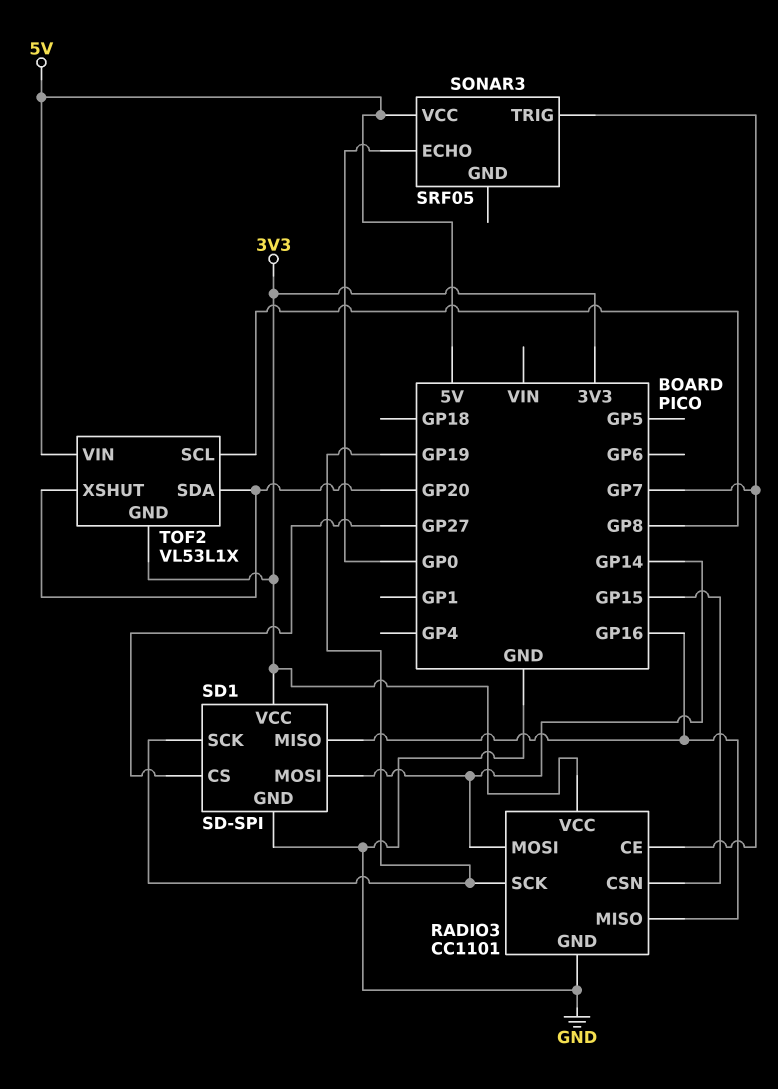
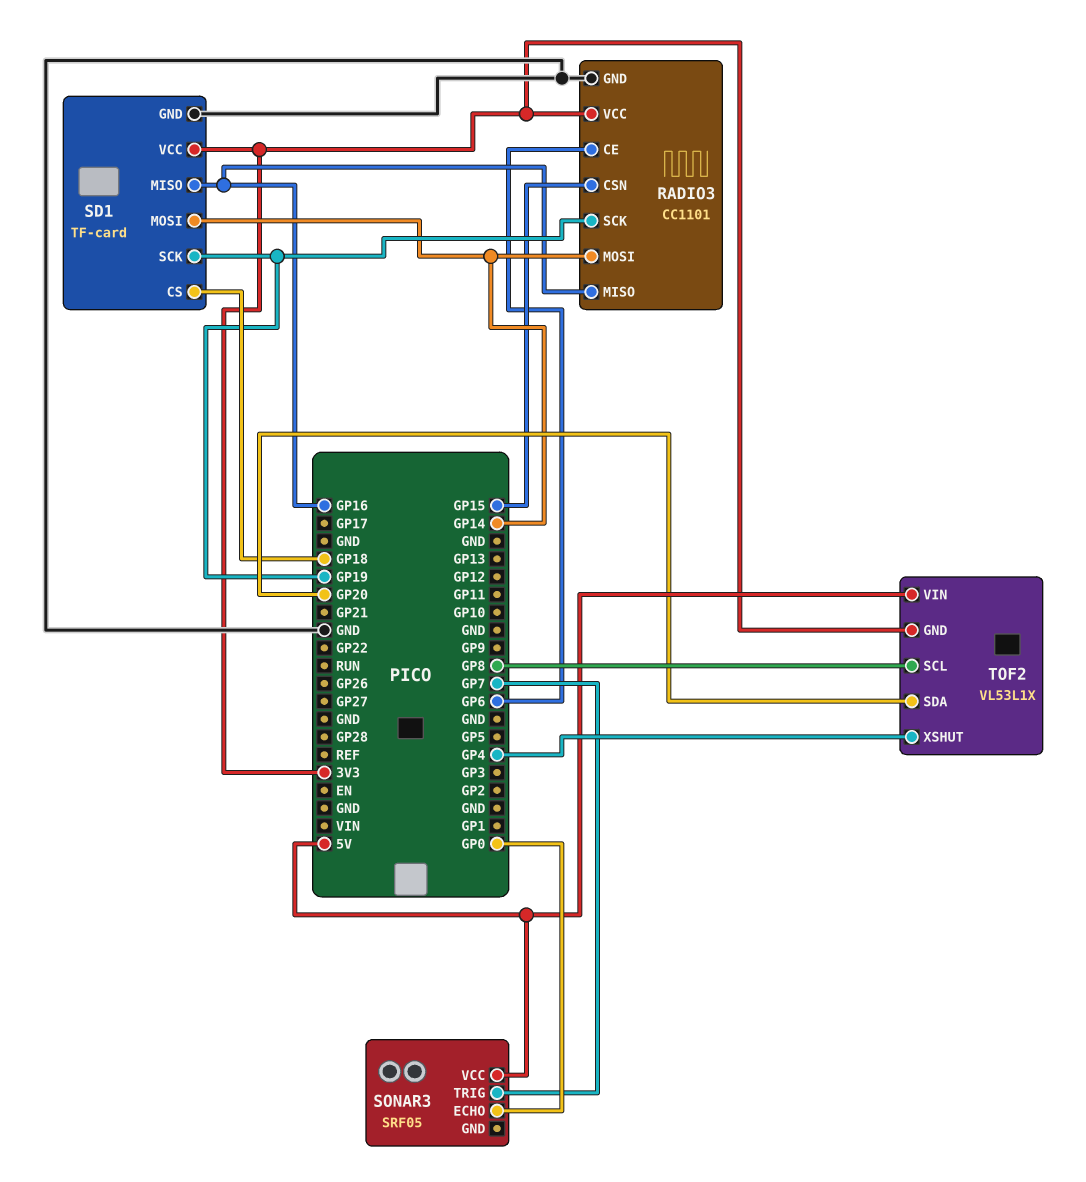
RADIO3 pin CE: GP7 -> GP6
SD1: SD-SPI -> TF-card
SD1 pin CS: GP27 -> GP18
TOF2 pin XSHUT: GP20 -> GP4

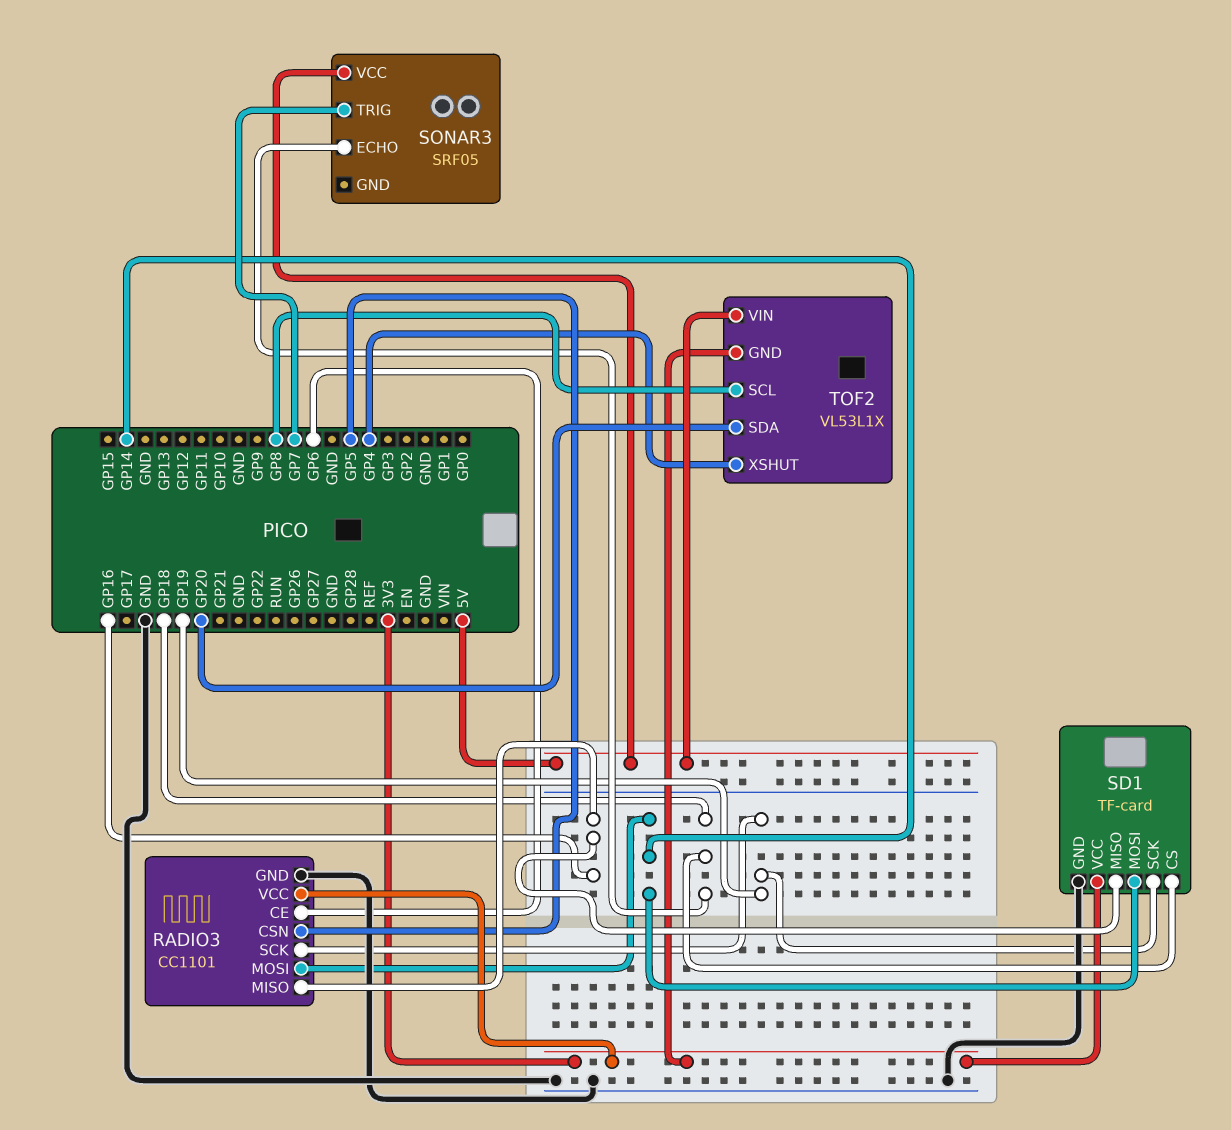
RADIO3 pin CSN: GP15 -> GP5
SONAR3 pin ECHO: GP0 -> GP18

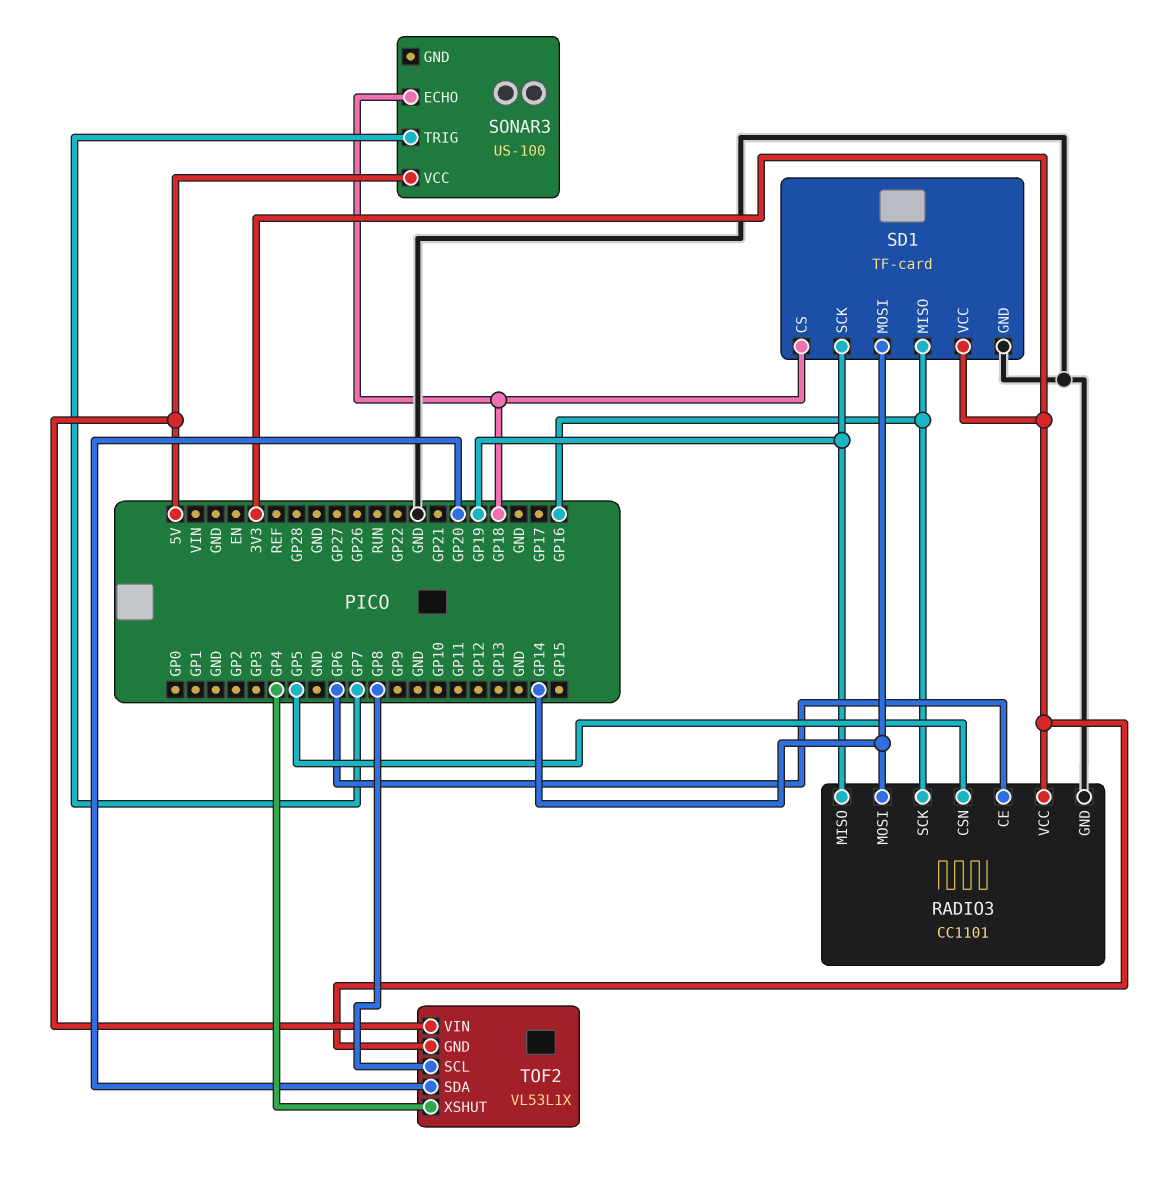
RADIO3 pin MISO: GP16 -> GP19
RADIO3 pin SCK: GP19 -> GP16
SONAR3: SRF05 -> US-100

